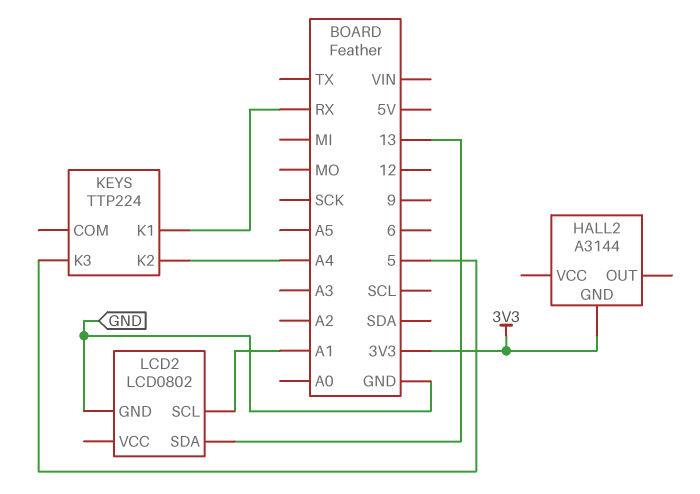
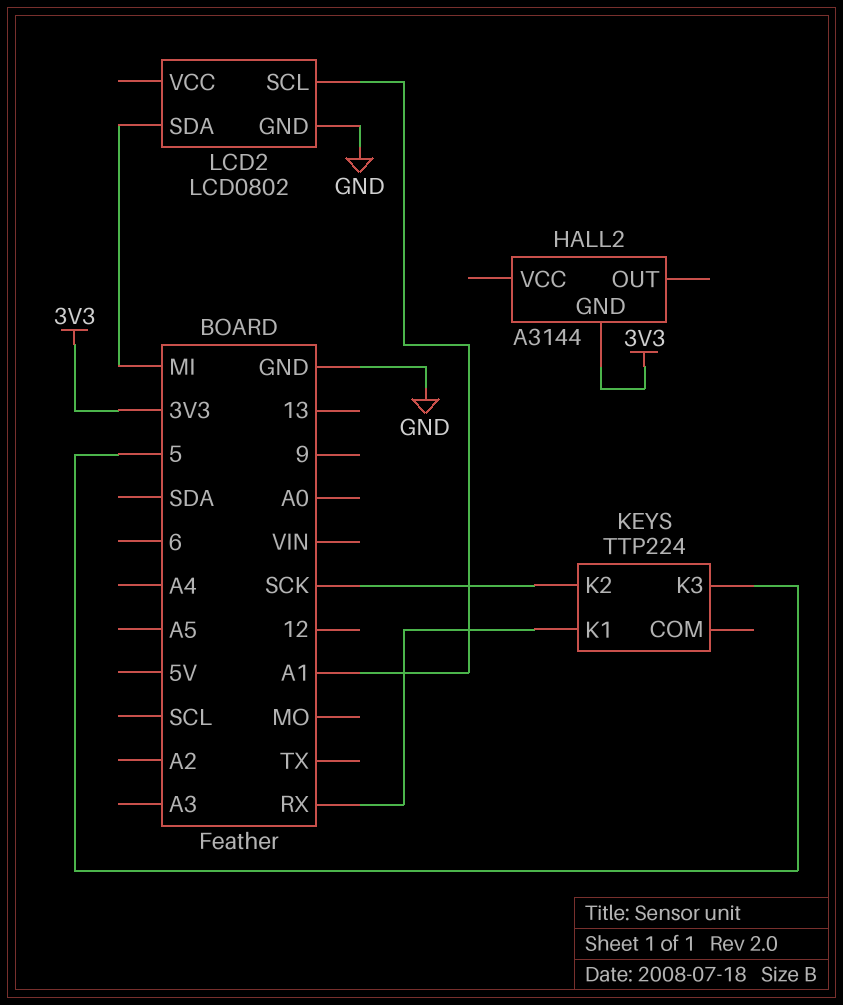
KEYS pin K2: A4 -> SCK
LCD2 pin SDA: 13 -> MI

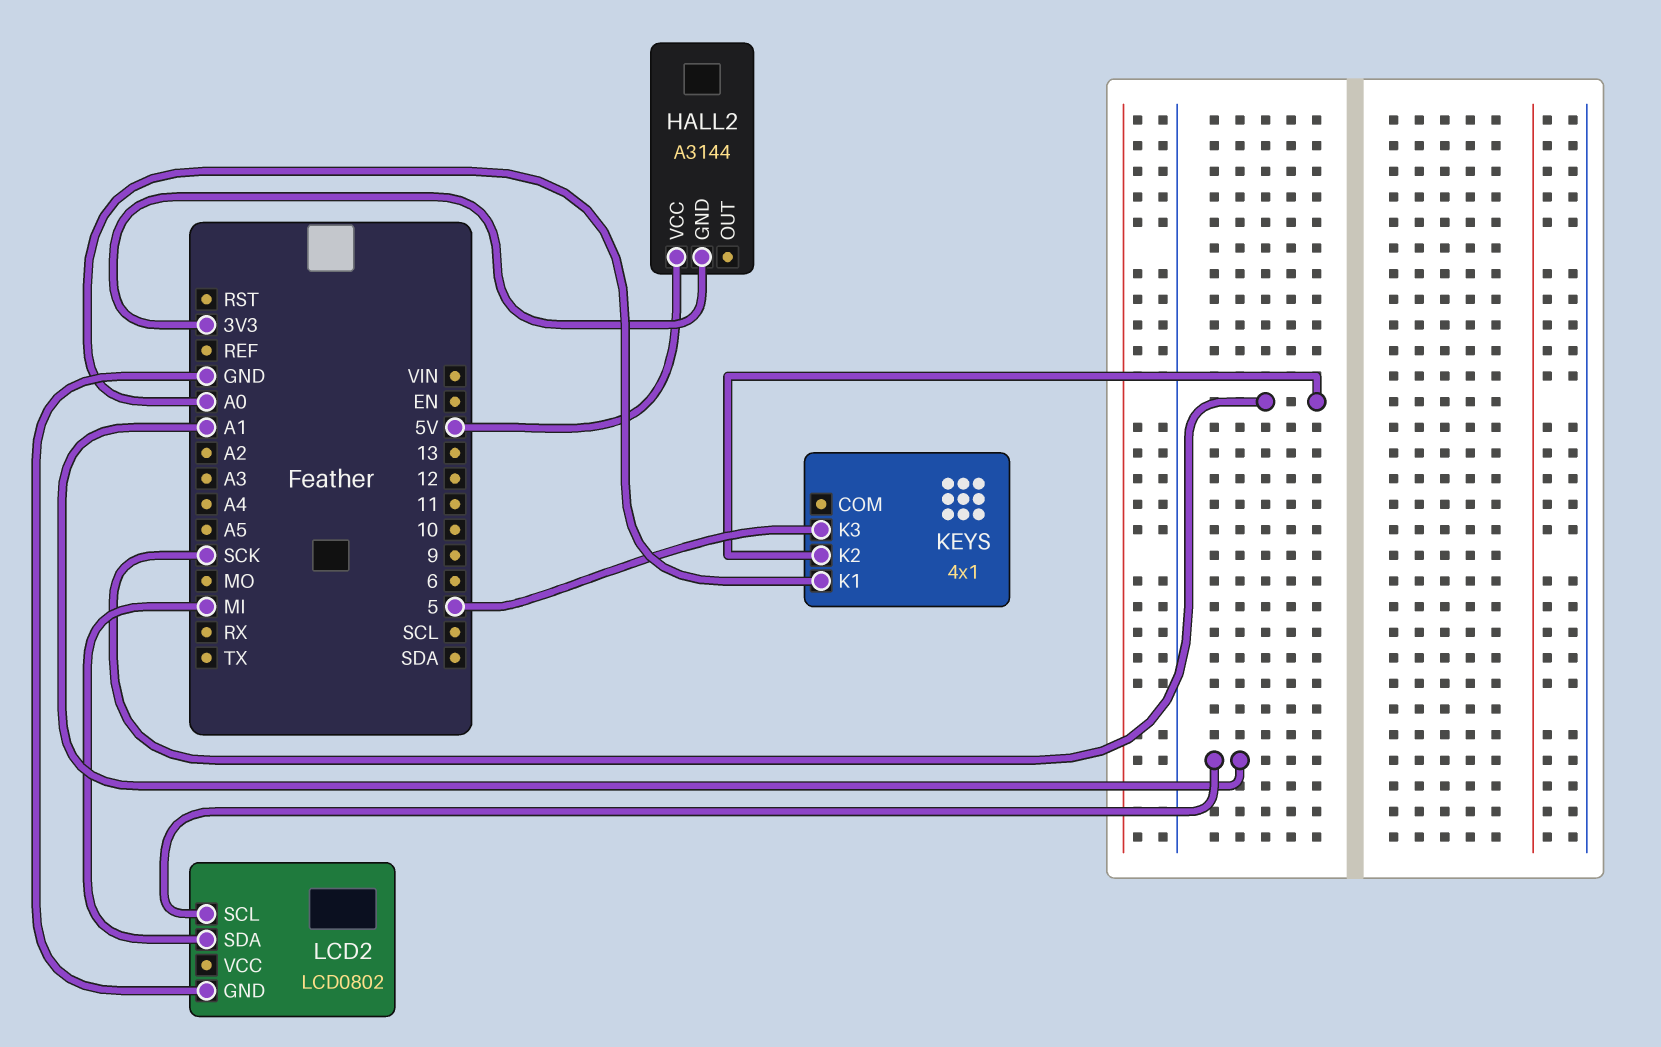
HALL2 pin VCC: none -> 5V
KEYS: TTP224 -> 4x1
KEYS pin K1: RX -> A0

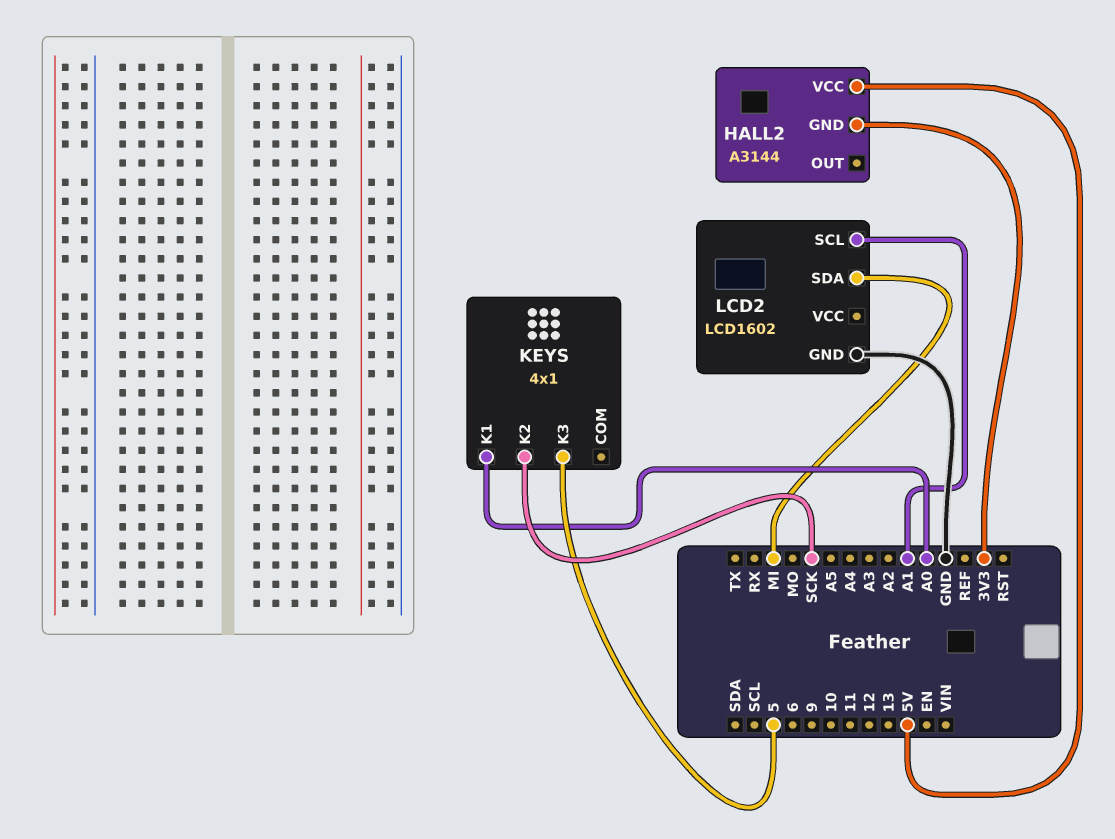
LCD2: LCD0802 -> LCD1602

